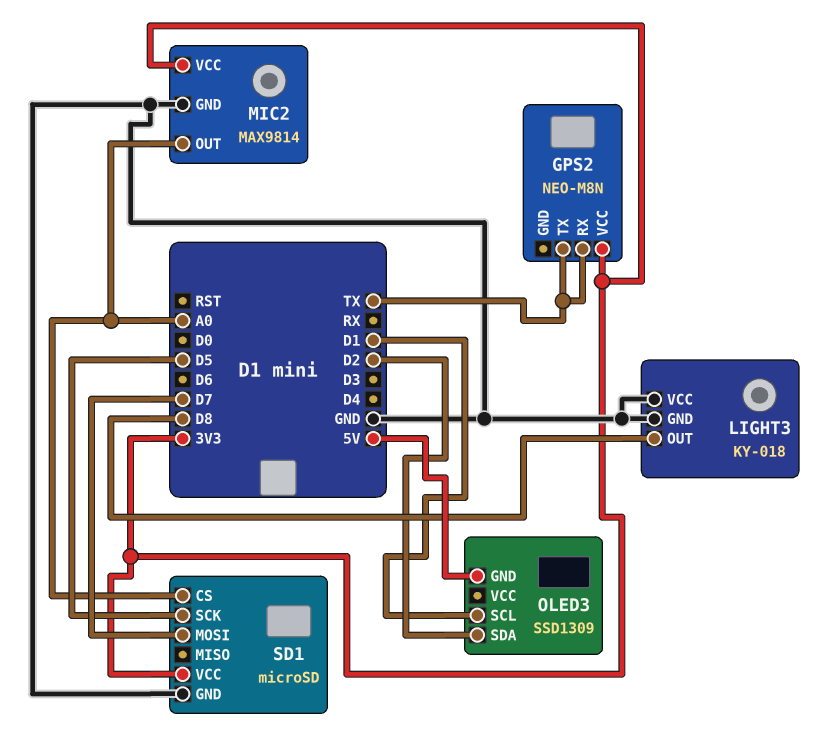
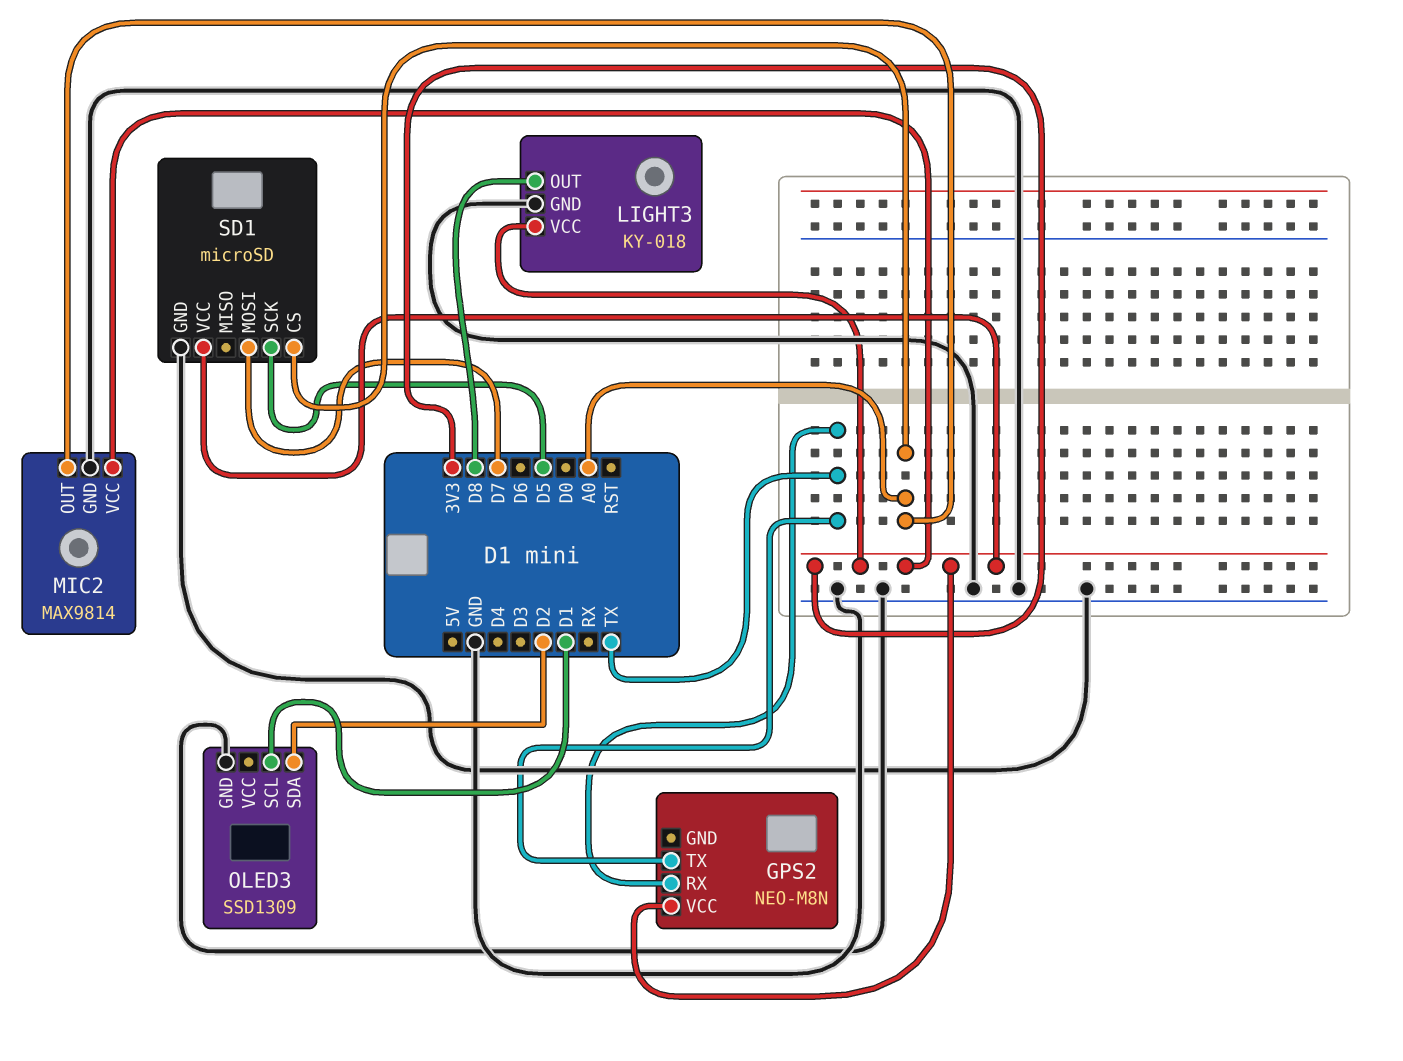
LIGHT3 pin VCC: GND -> 3V3
OLED3 pin GND: 5V -> GND

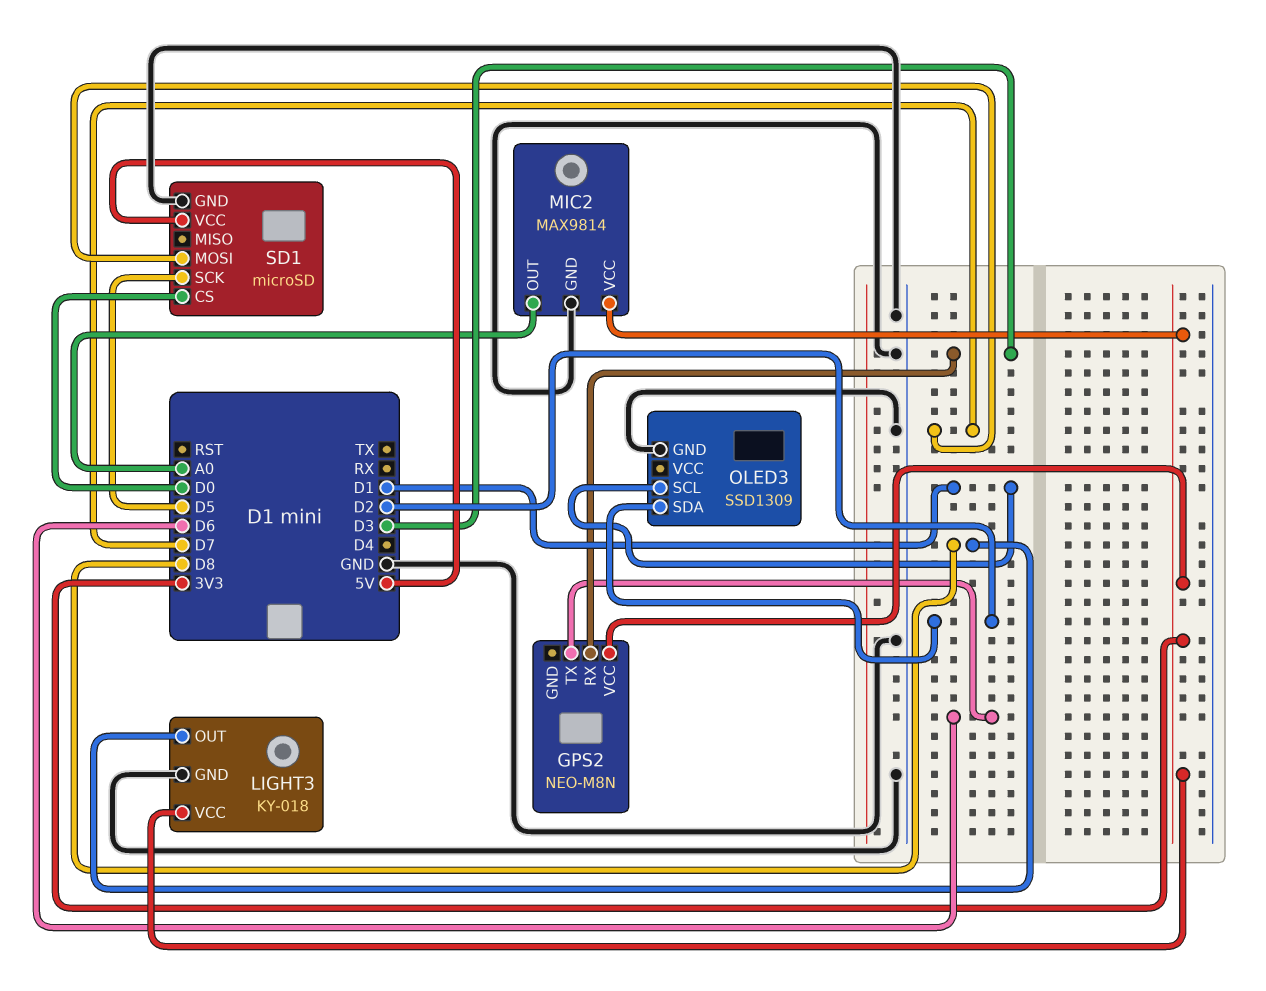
GPS2 pin RX: TX -> D3
GPS2 pin TX: TX -> D6
SD1 pin CS: A0 -> D0
SD1 pin VCC: 3V3 -> 5V

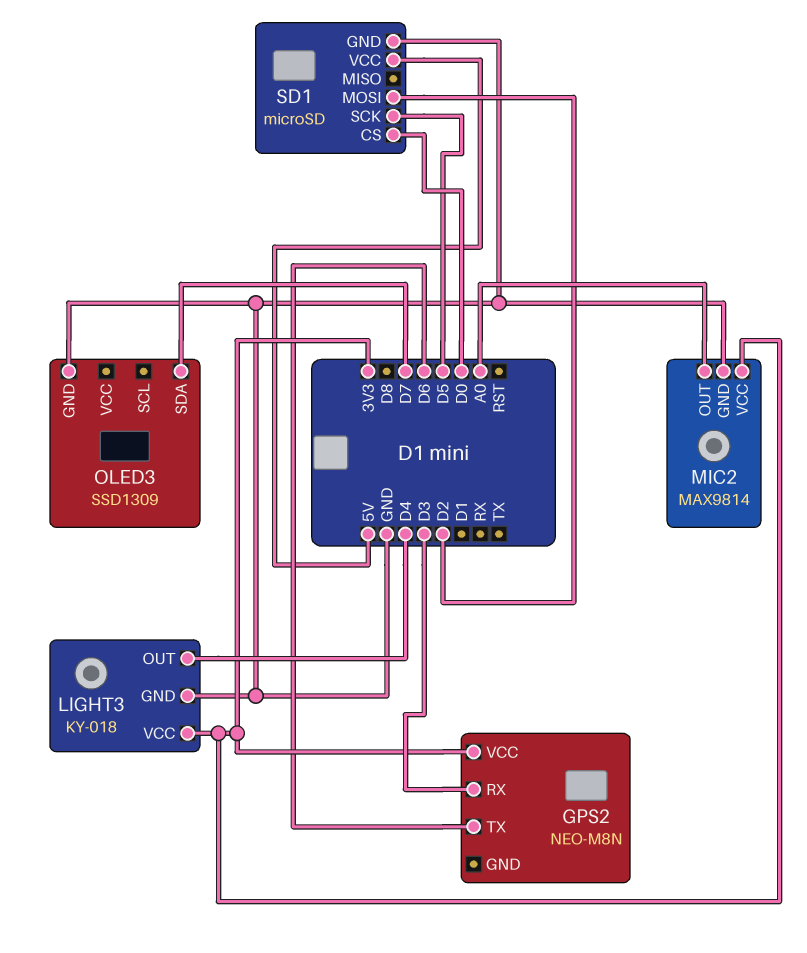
LIGHT3 pin OUT: D8 -> D4
OLED3 pin SCL: D1 -> none
OLED3 pin SDA: D2 -> D7
SD1 pin MOSI: D7 -> D2

